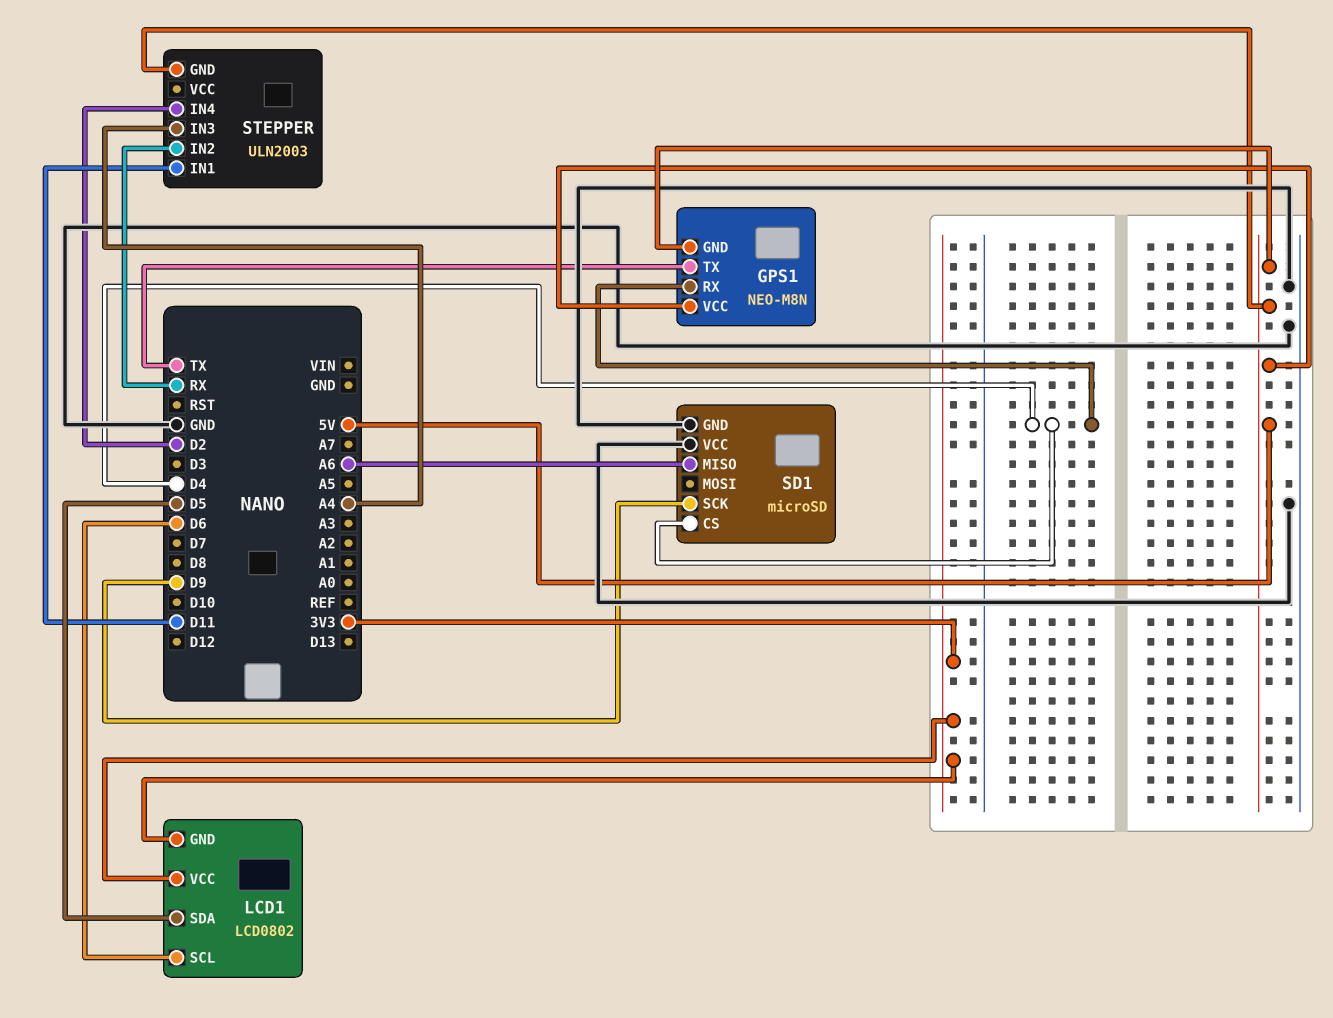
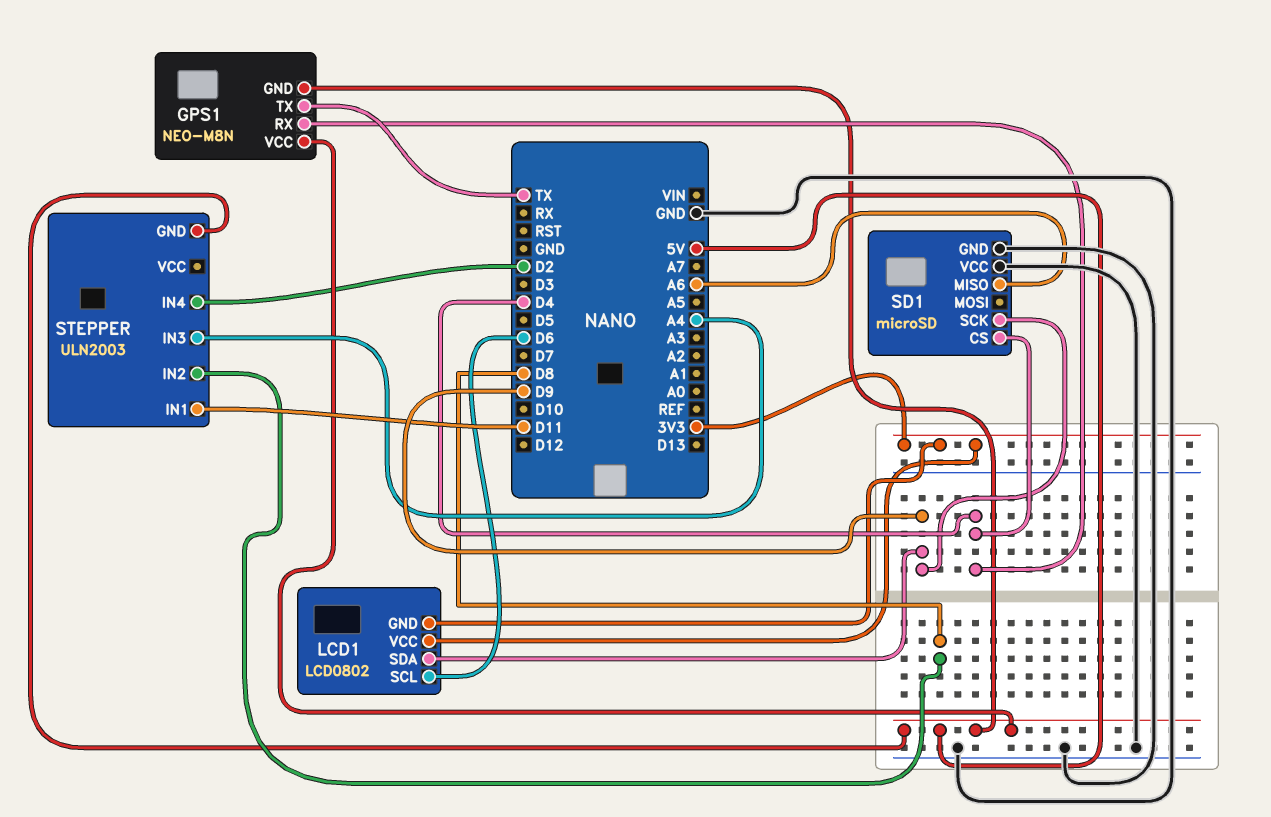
LCD1 pin SDA: D5 -> D9
STEPPER pin IN2: RX -> D8

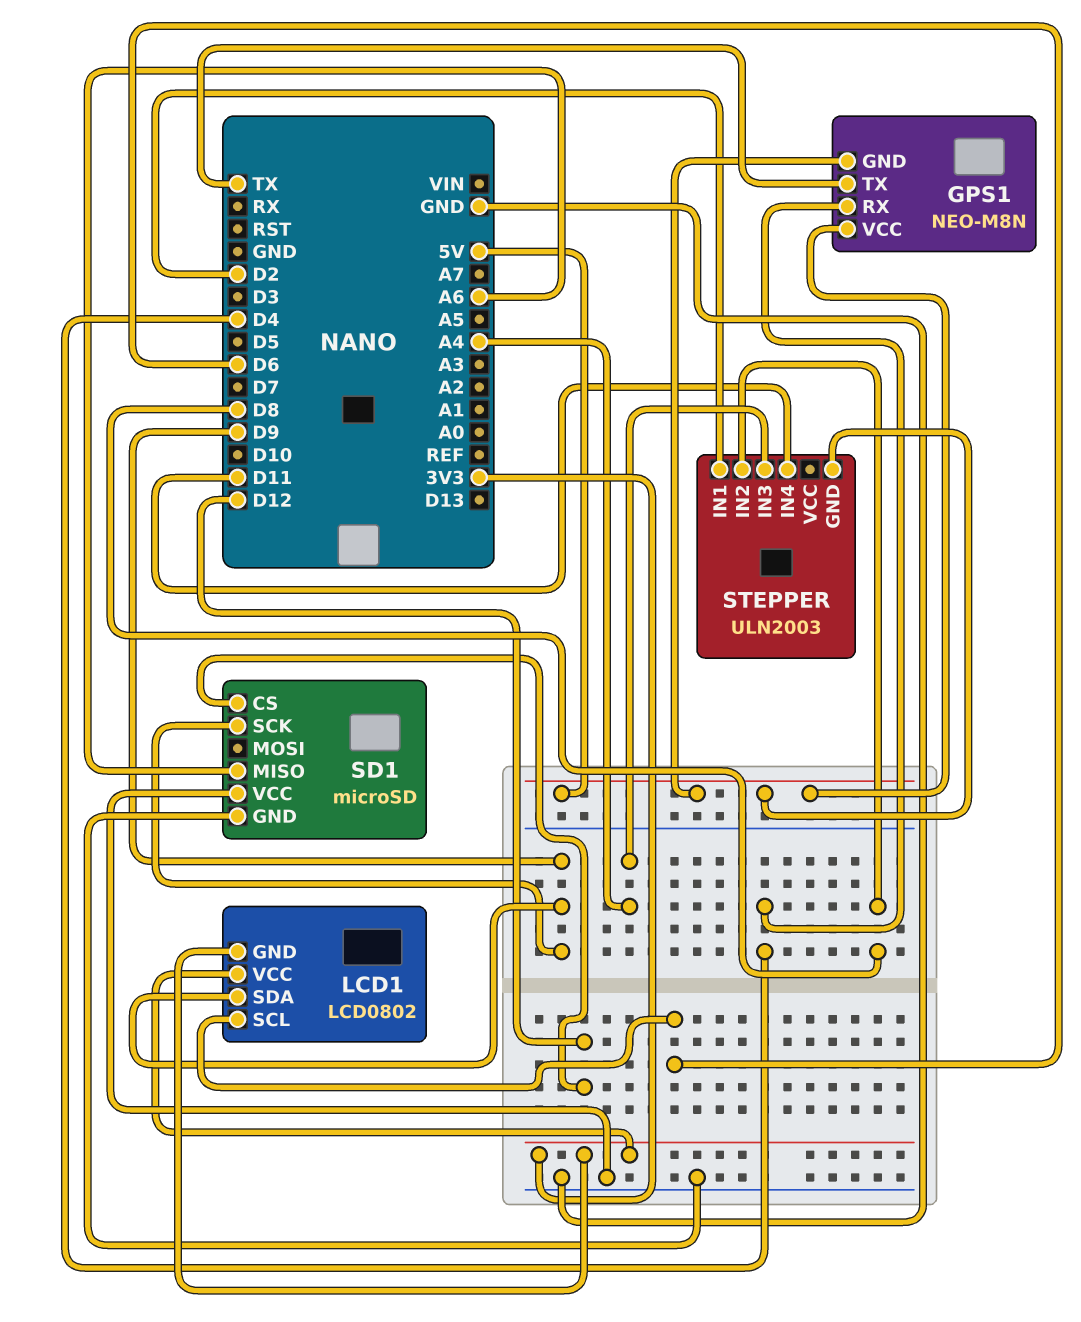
SD1 pin CS: D4 -> D12
STEPPER pin IN1: D11 -> D2
STEPPER pin IN4: D2 -> D11

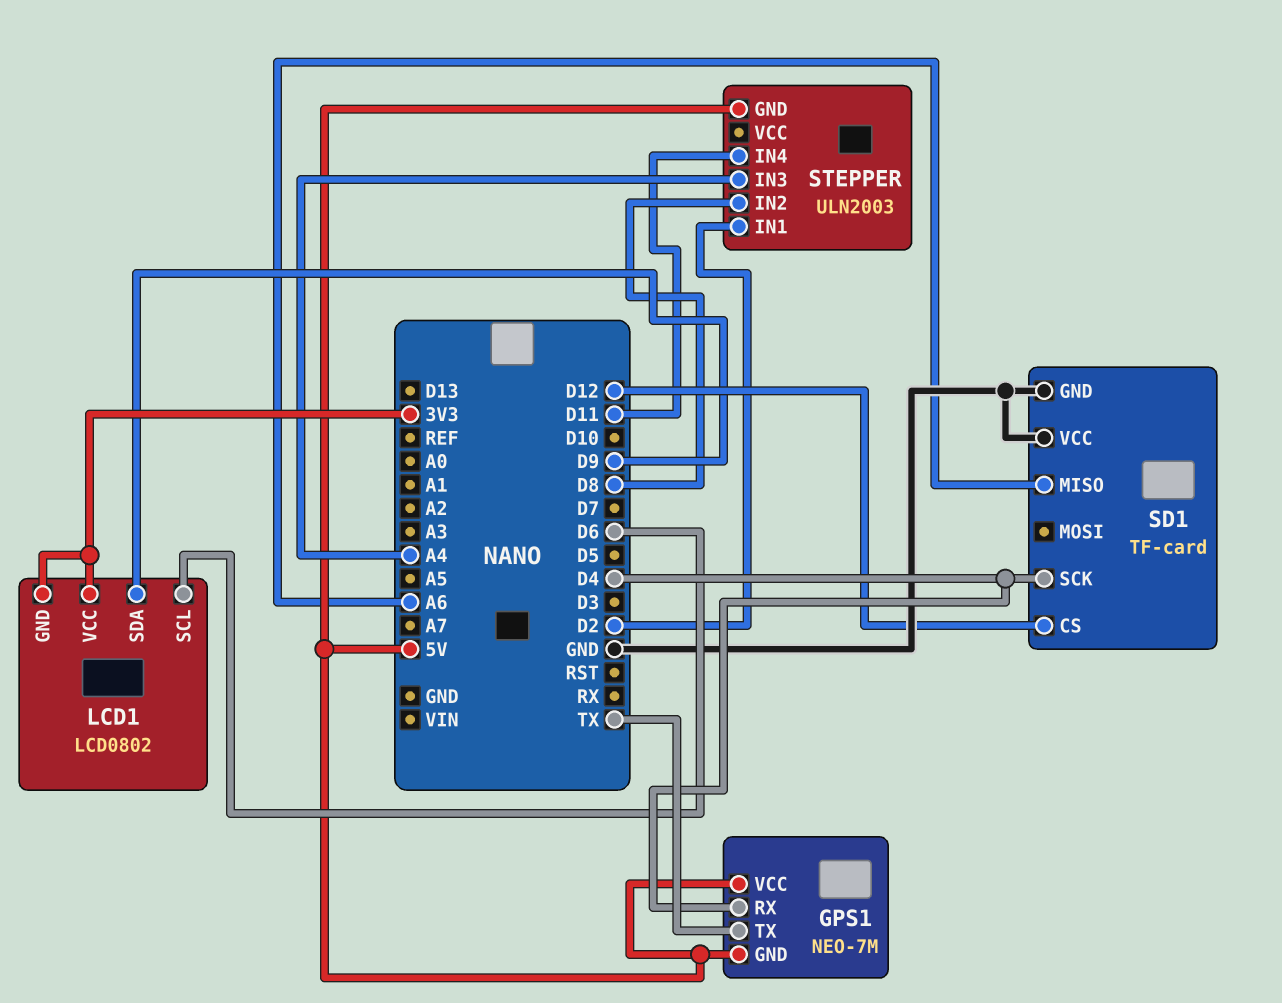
GPS1: NEO-M8N -> NEO-7M
SD1: microSD -> TF-card
SD1 pin SCK: D9 -> D4

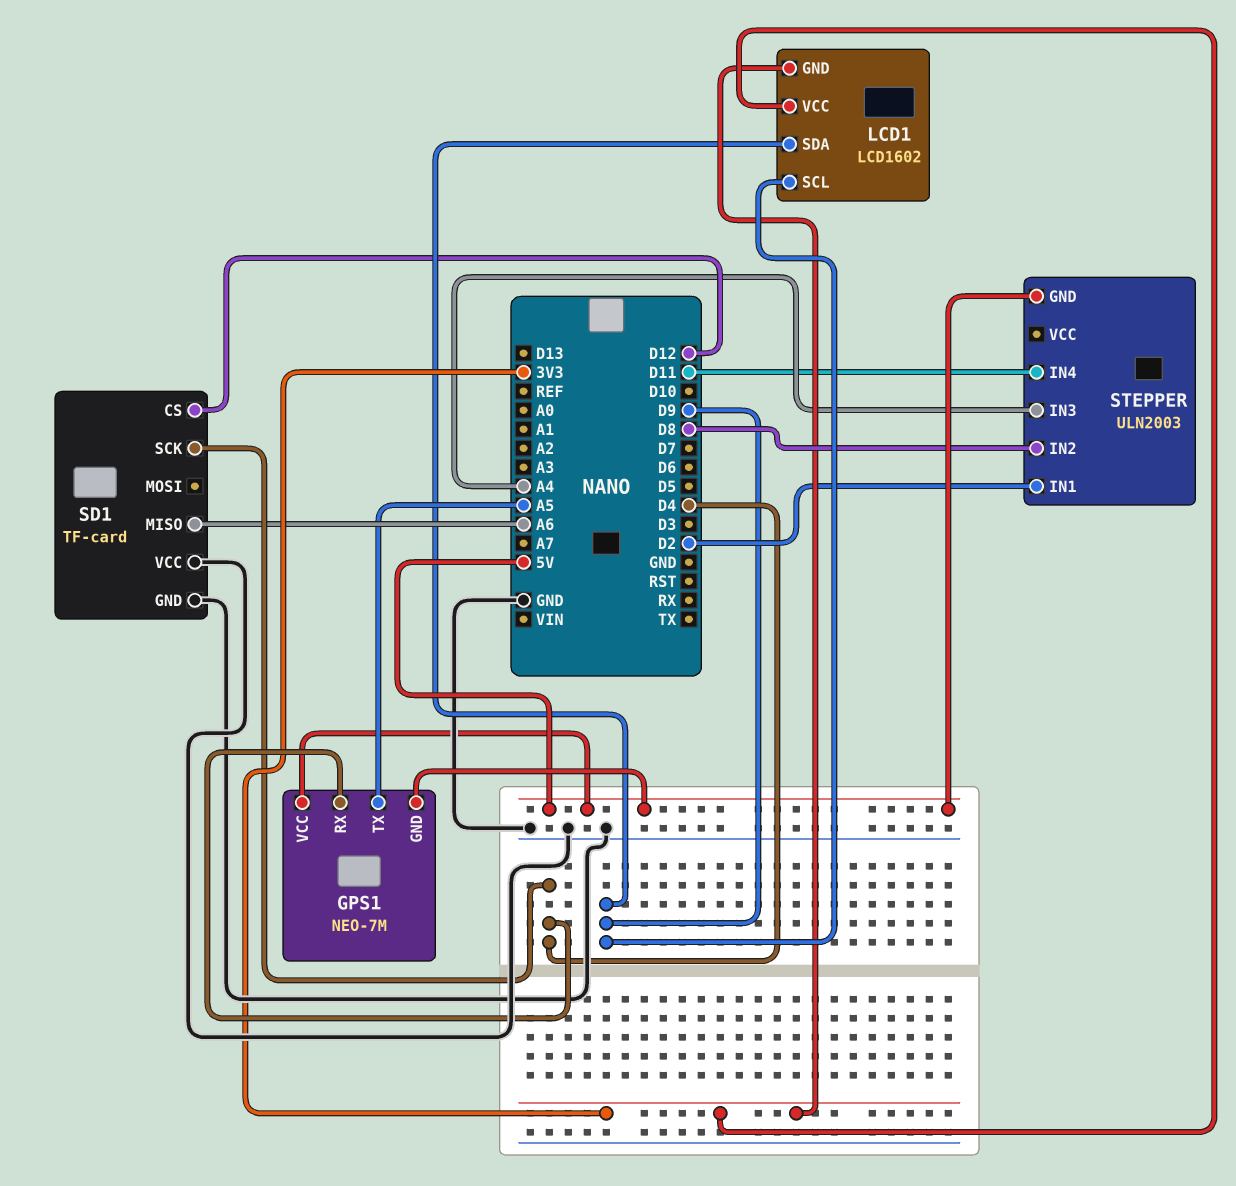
GPS1 pin TX: TX -> A5
LCD1: LCD0802 -> LCD1602
LCD1 pin SCL: D6 -> D9

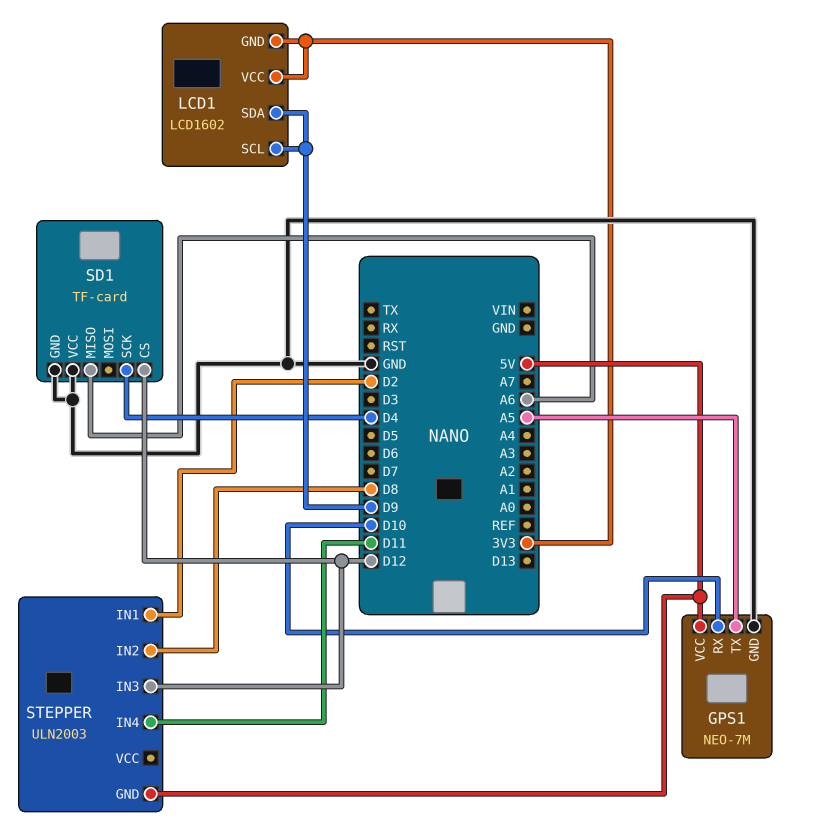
GPS1 pin GND: 5V -> GND
GPS1 pin RX: D4 -> D10
STEPPER pin IN3: A4 -> D12

